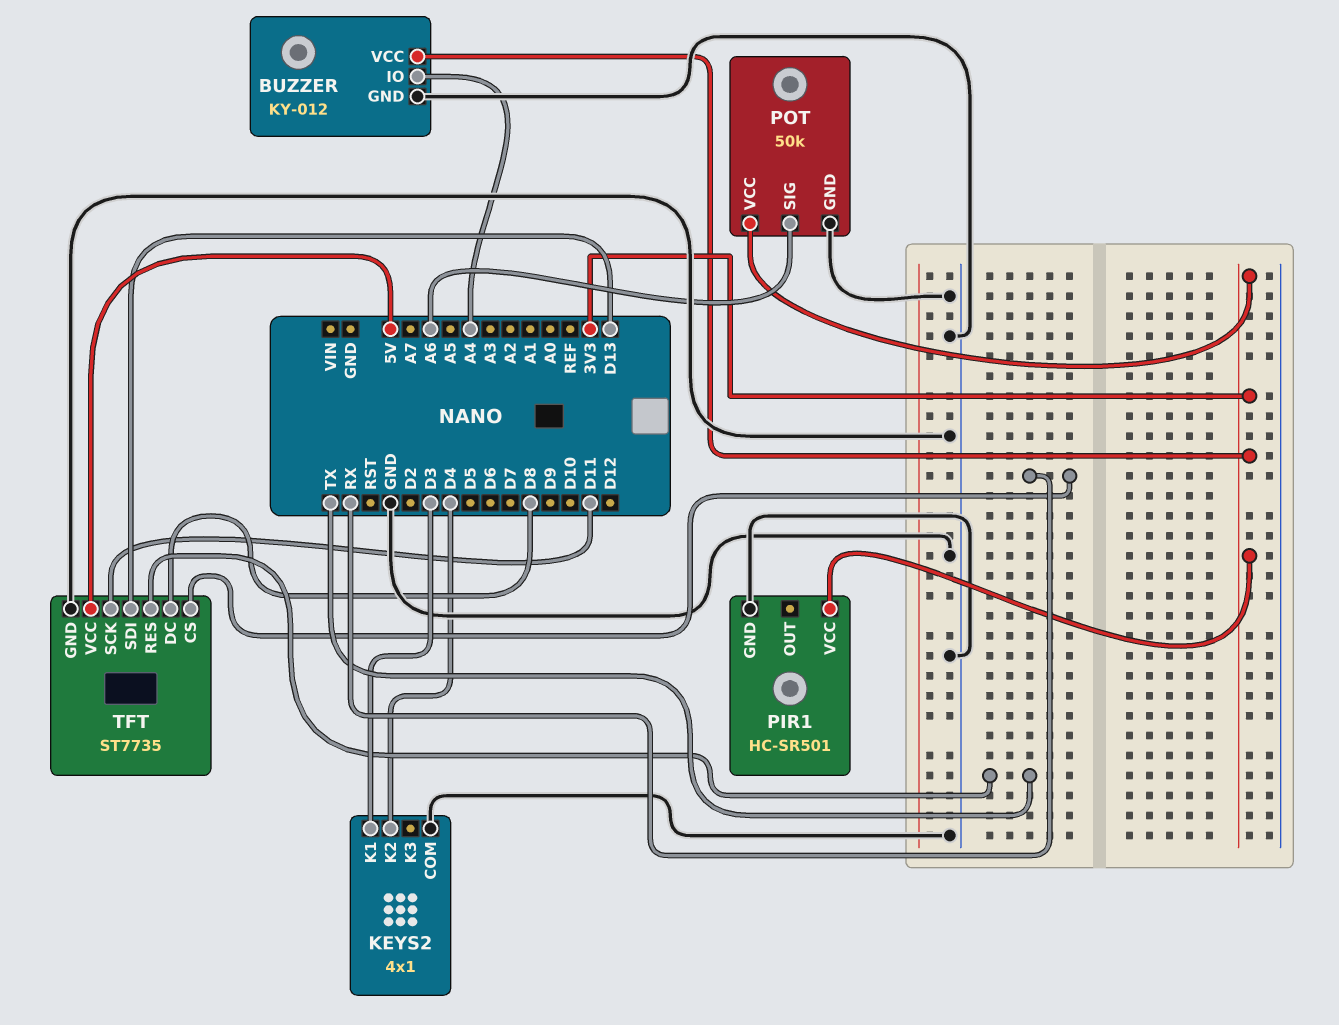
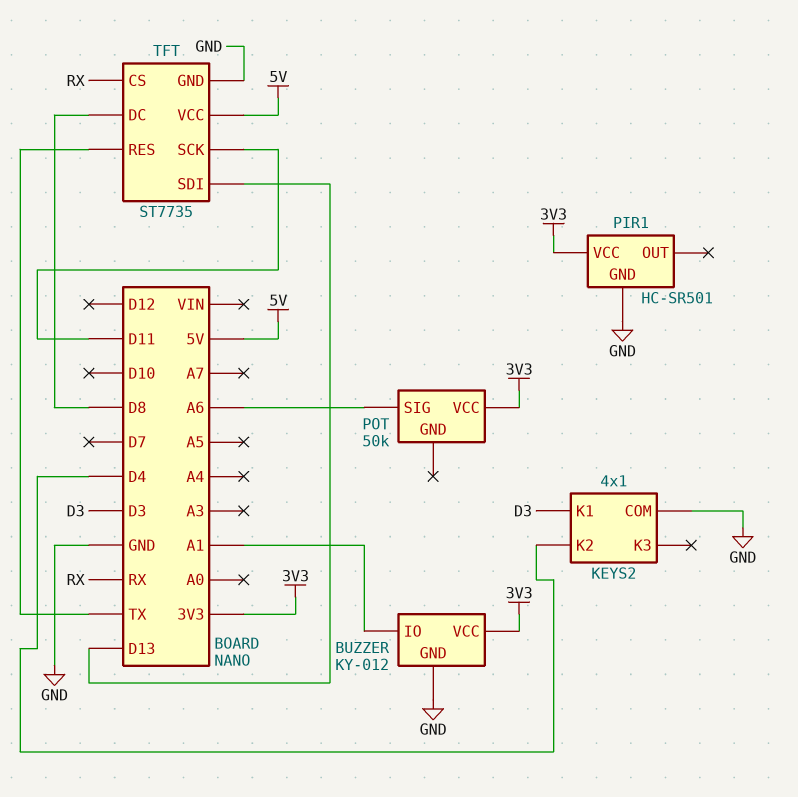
BUZZER pin IO: A4 -> A1
POT pin GND: GND -> none

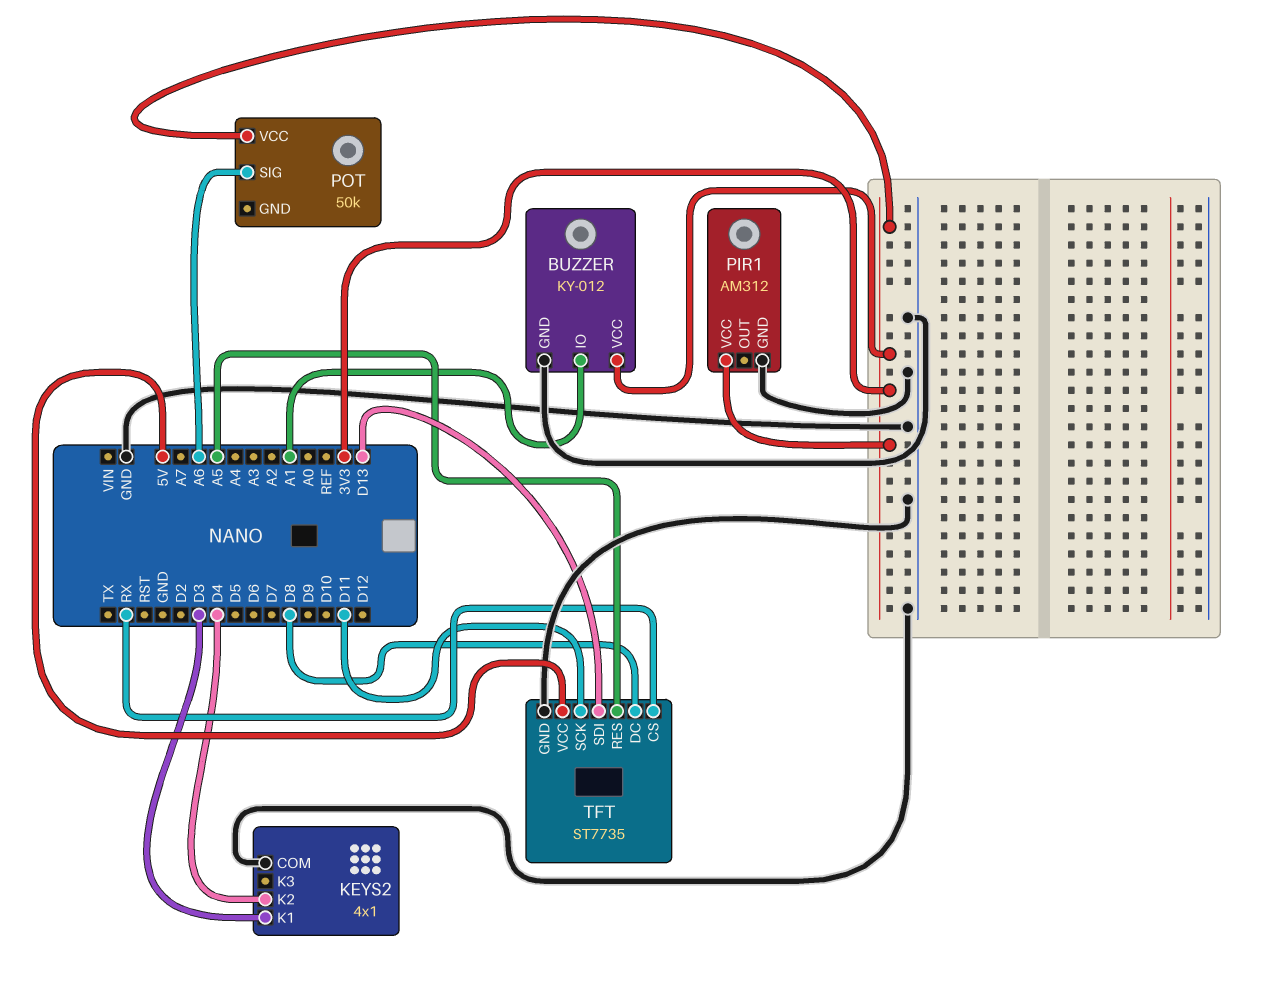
PIR1: HC-SR501 -> AM312
TFT pin RES: TX -> A5

